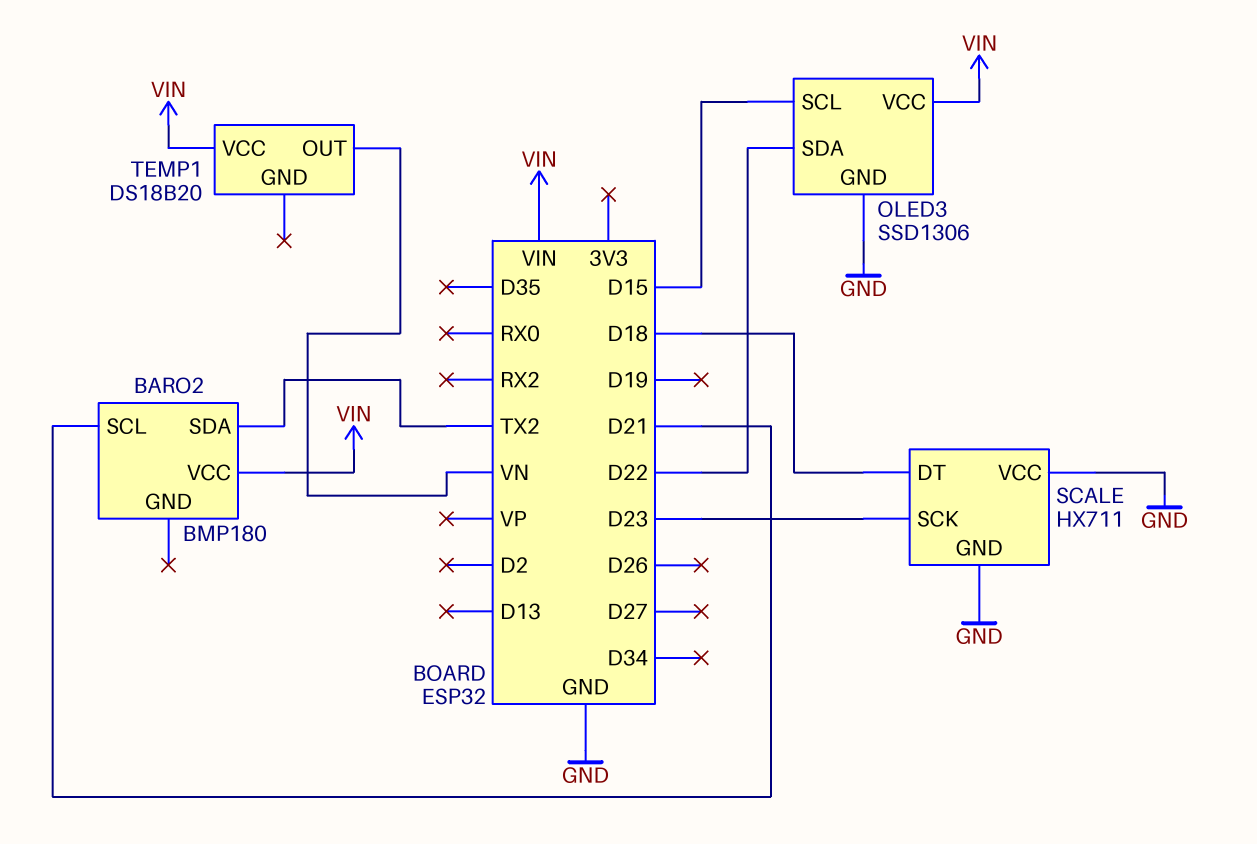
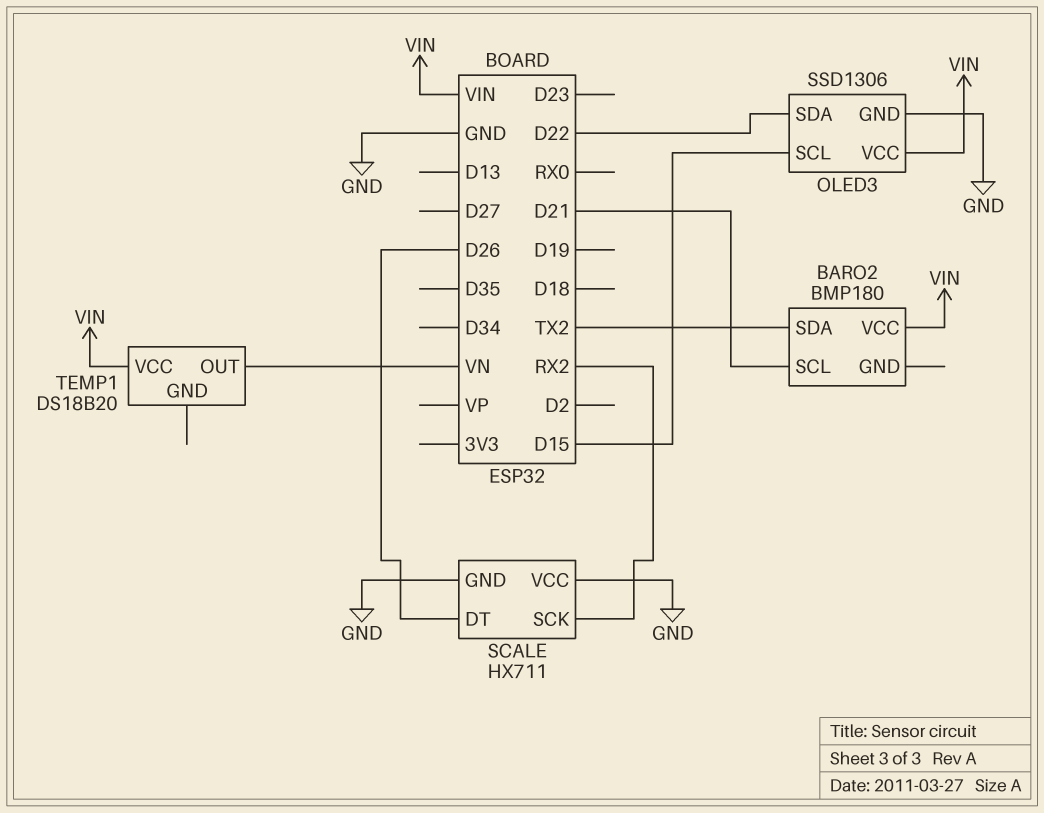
SCALE pin DT: D18 -> D26
SCALE pin SCK: D23 -> RX2

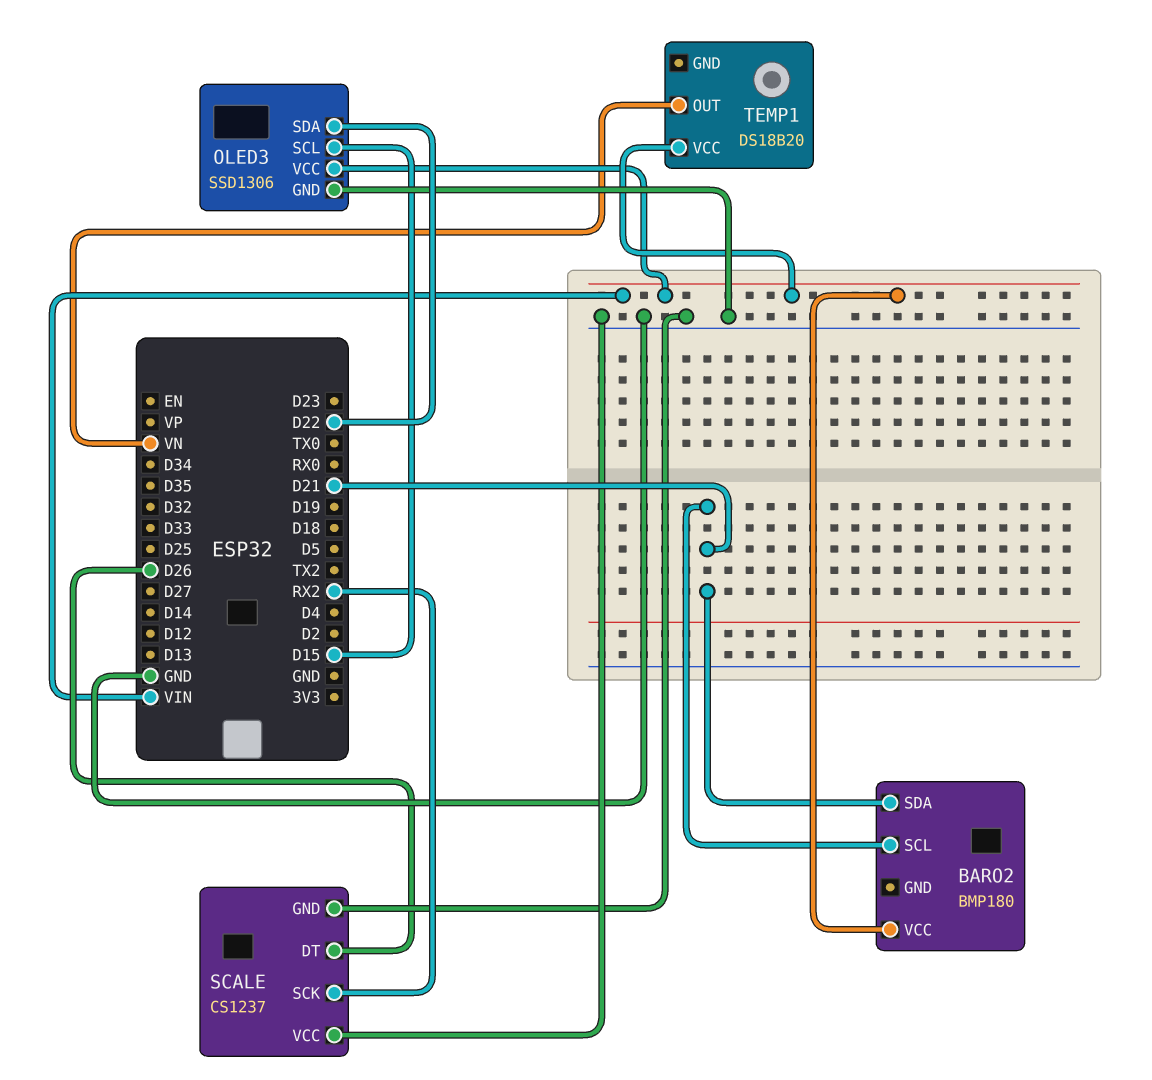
BARO2 pin SDA: TX2 -> D21
SCALE: HX711 -> CS1237

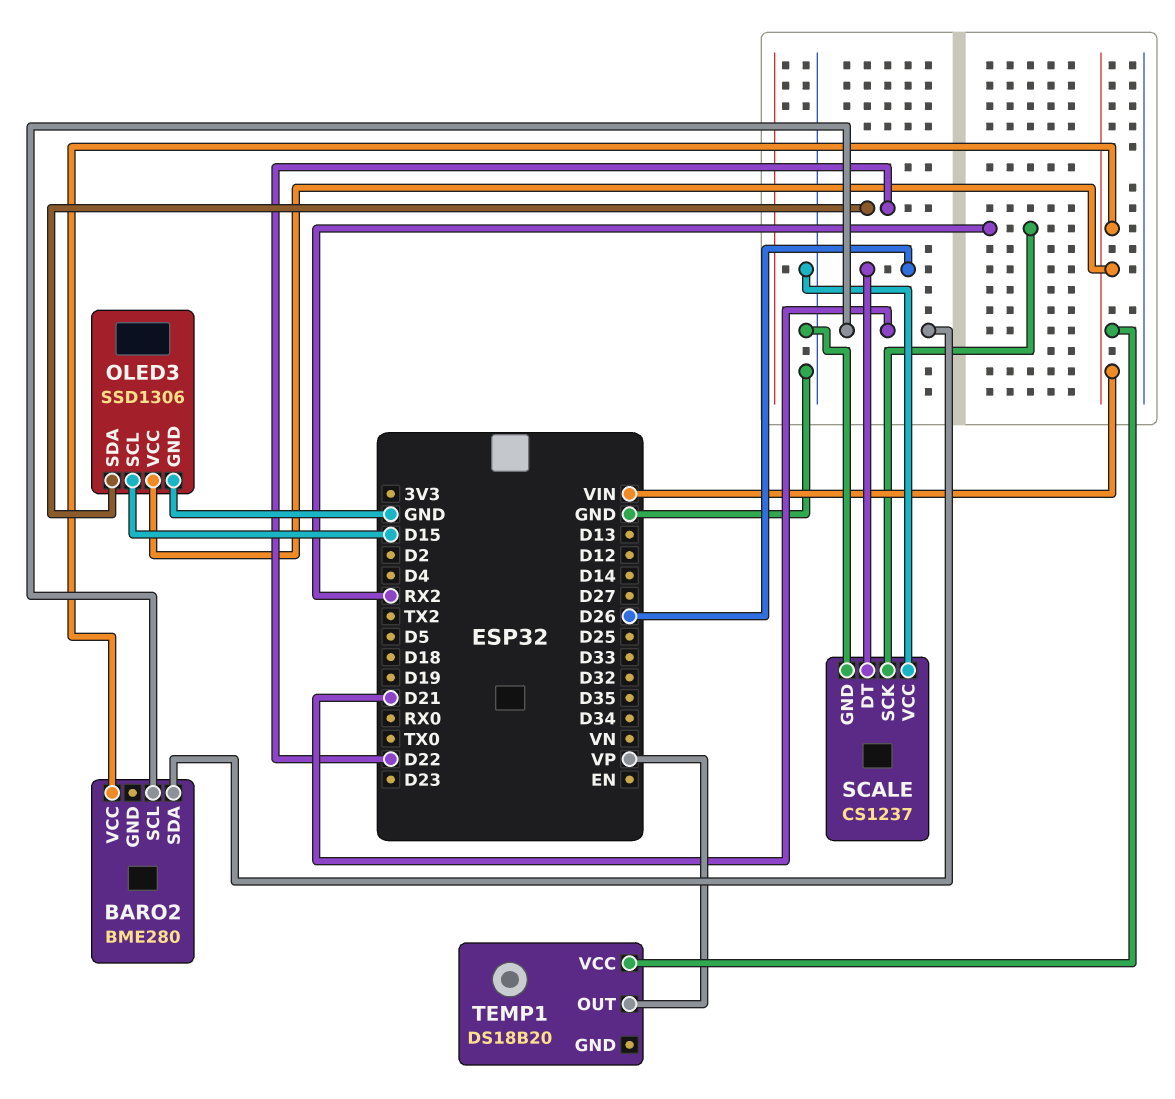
BARO2: BMP180 -> BME280
TEMP1 pin OUT: VN -> VP

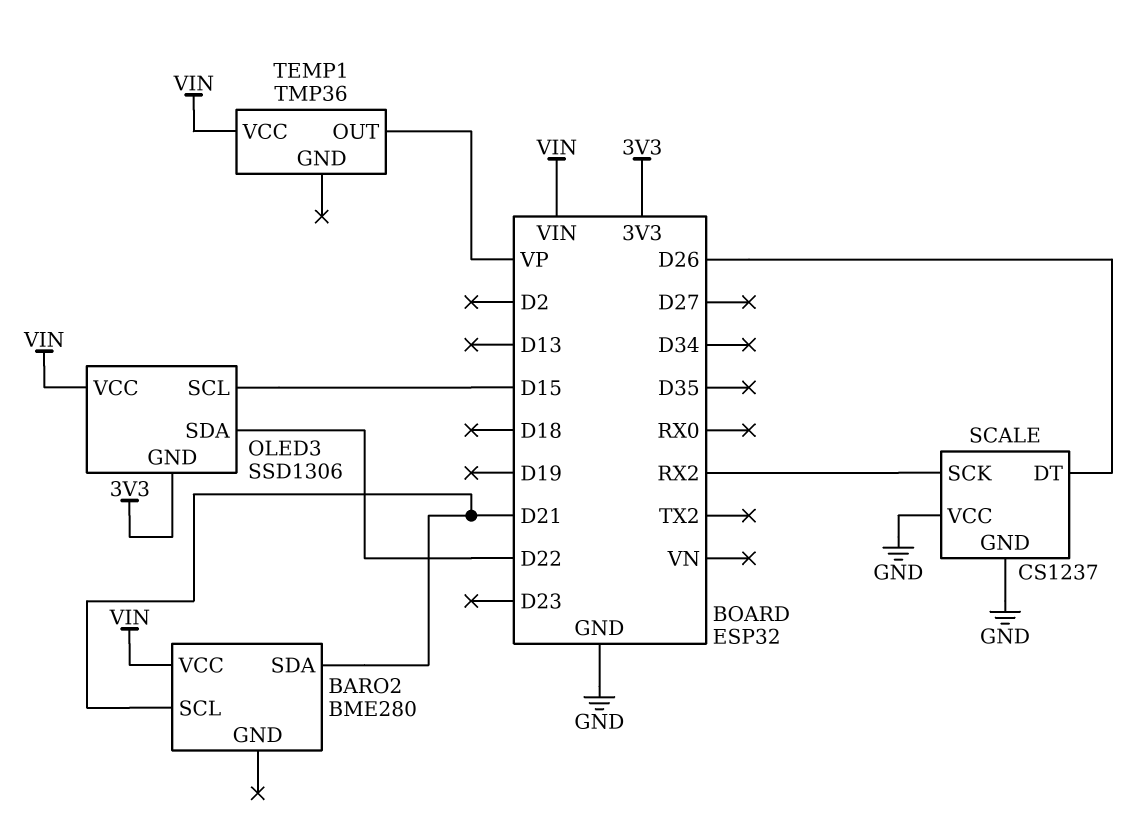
OLED3 pin GND: GND -> 3V3
TEMP1: DS18B20 -> TMP36

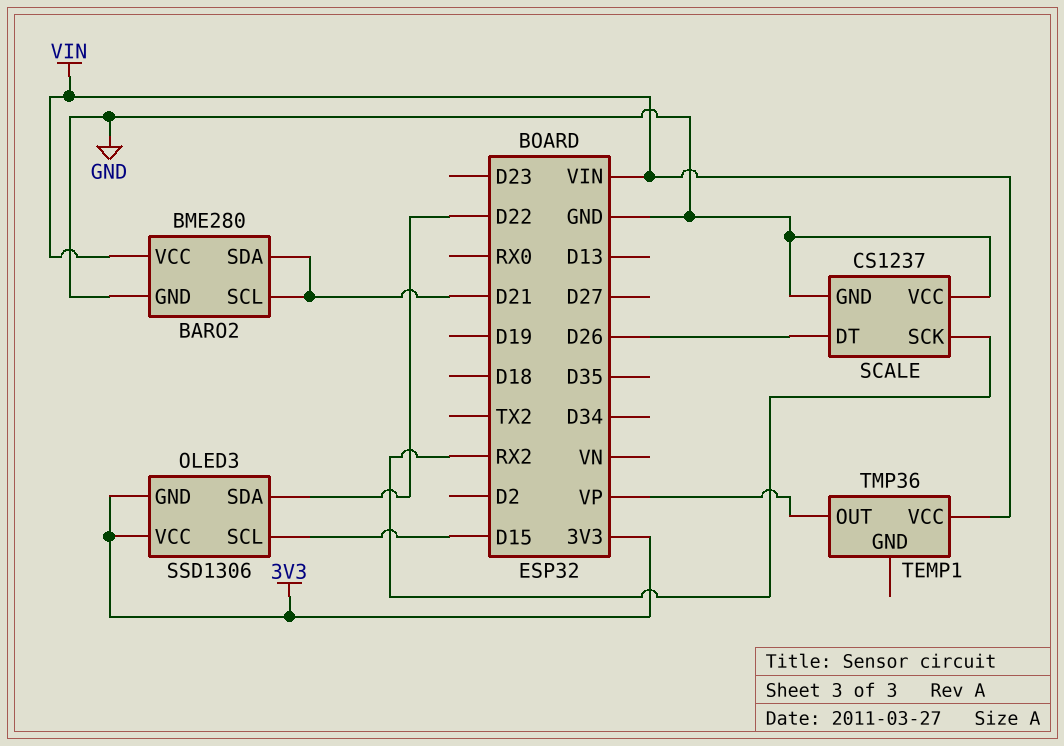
BARO2 pin GND: none -> GND
OLED3 pin VCC: VIN -> 3V3

